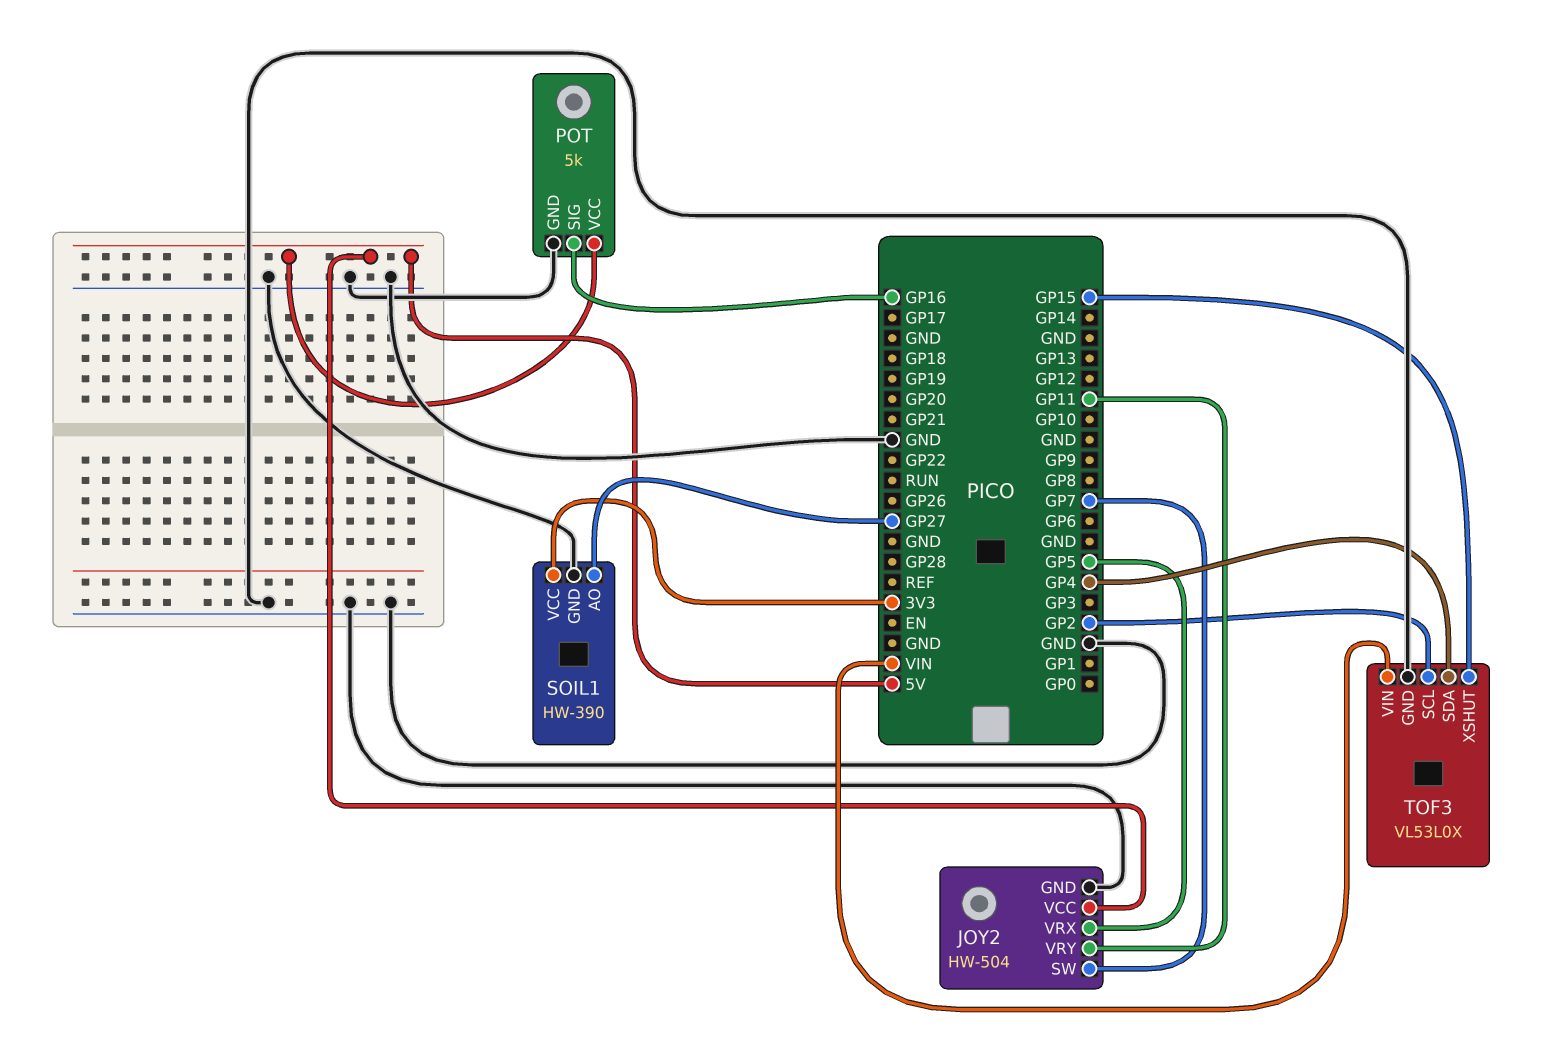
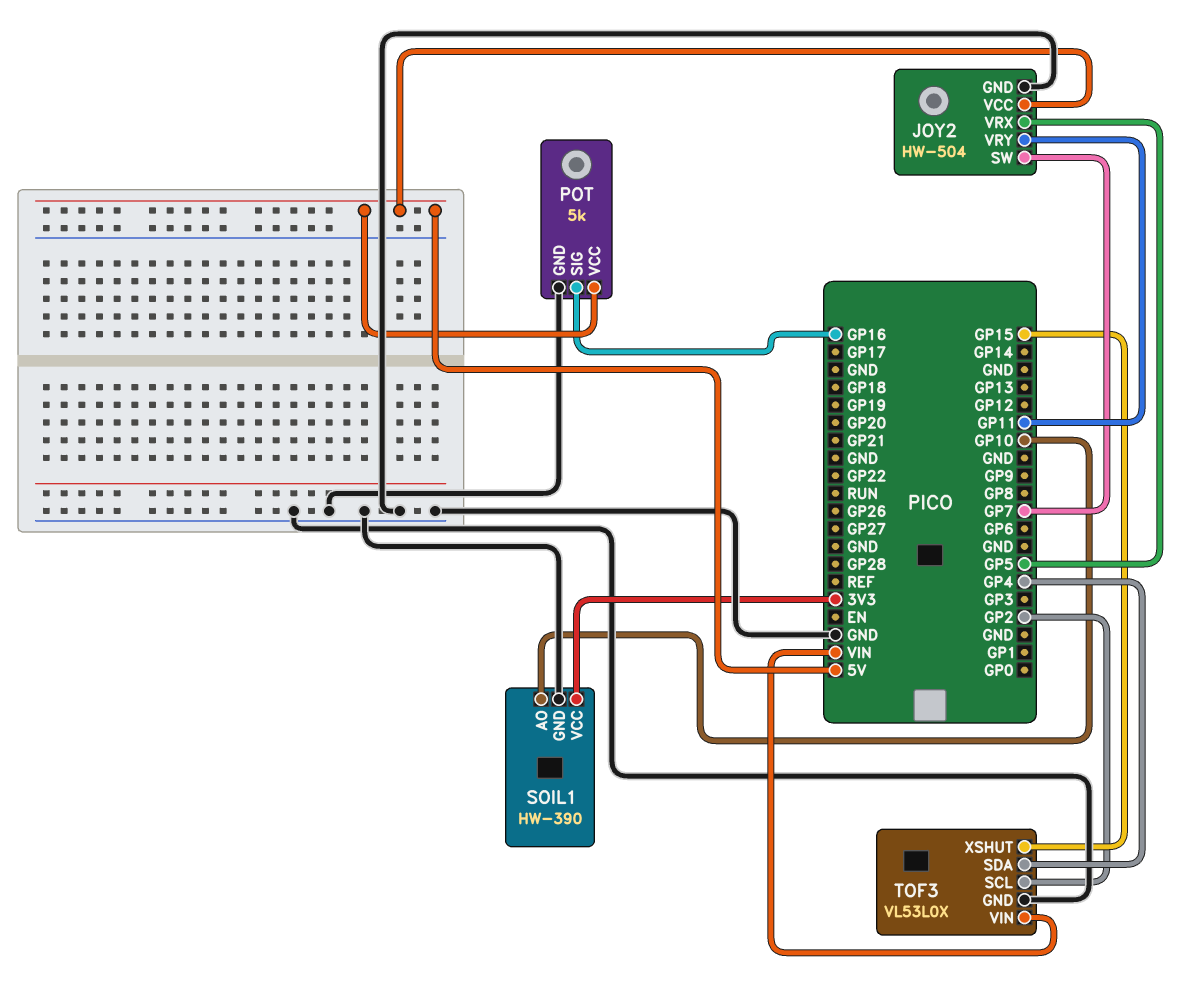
SOIL1 pin AO: GP27 -> GP10

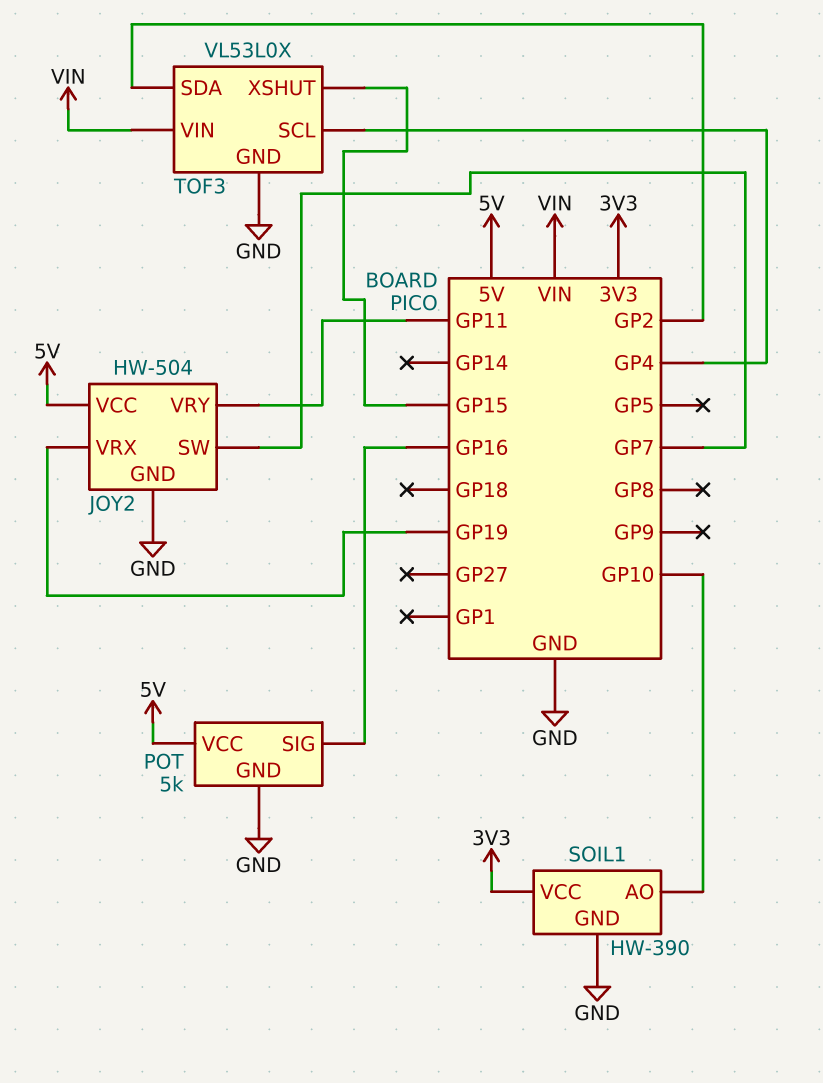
JOY2 pin VRX: GP5 -> GP19
TOF3 pin SCL: GP2 -> GP4
TOF3 pin SDA: GP4 -> GP2

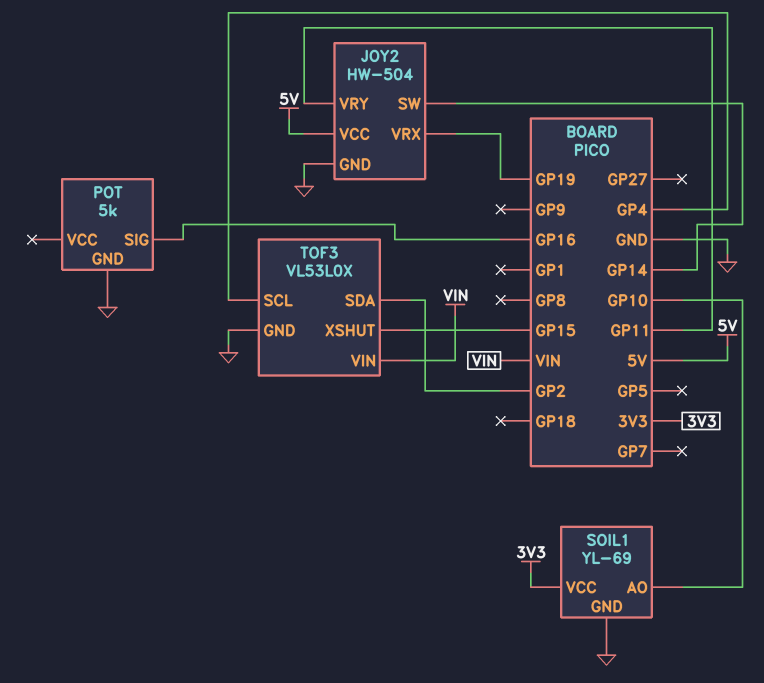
JOY2 pin SW: GP7 -> GP14
POT pin VCC: 5V -> none
SOIL1: HW-390 -> YL-69

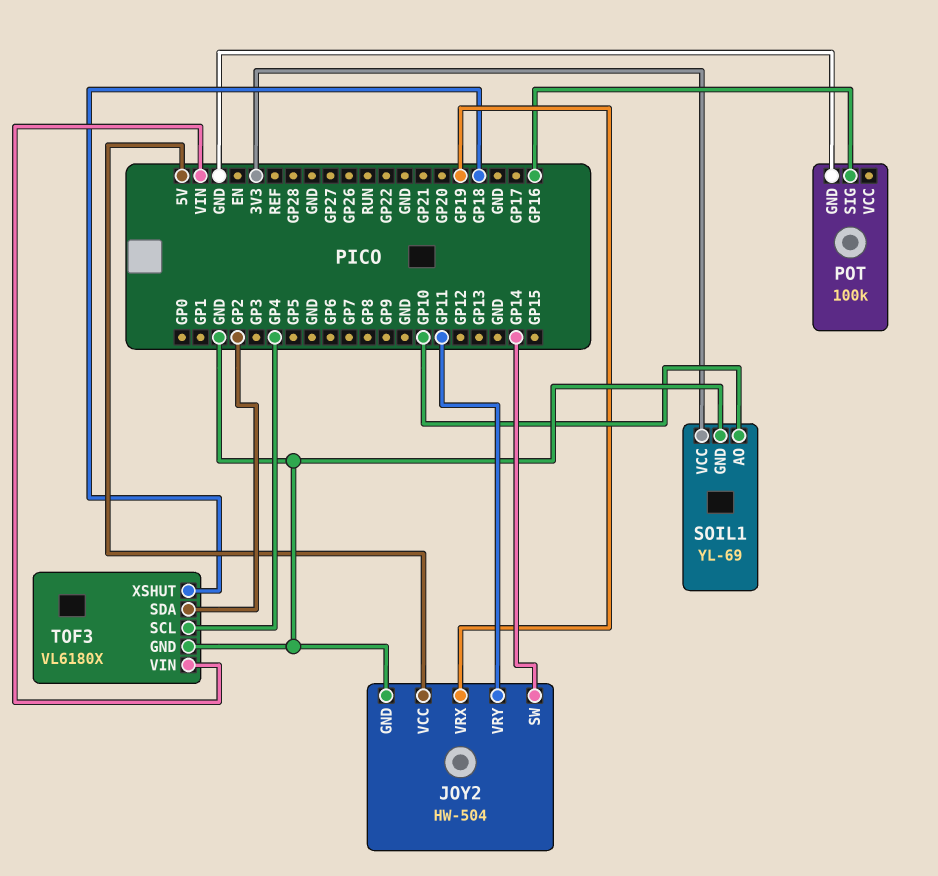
POT: 5k -> 100k
TOF3: VL53L0X -> VL6180X
TOF3 pin XSHUT: GP15 -> GP18

